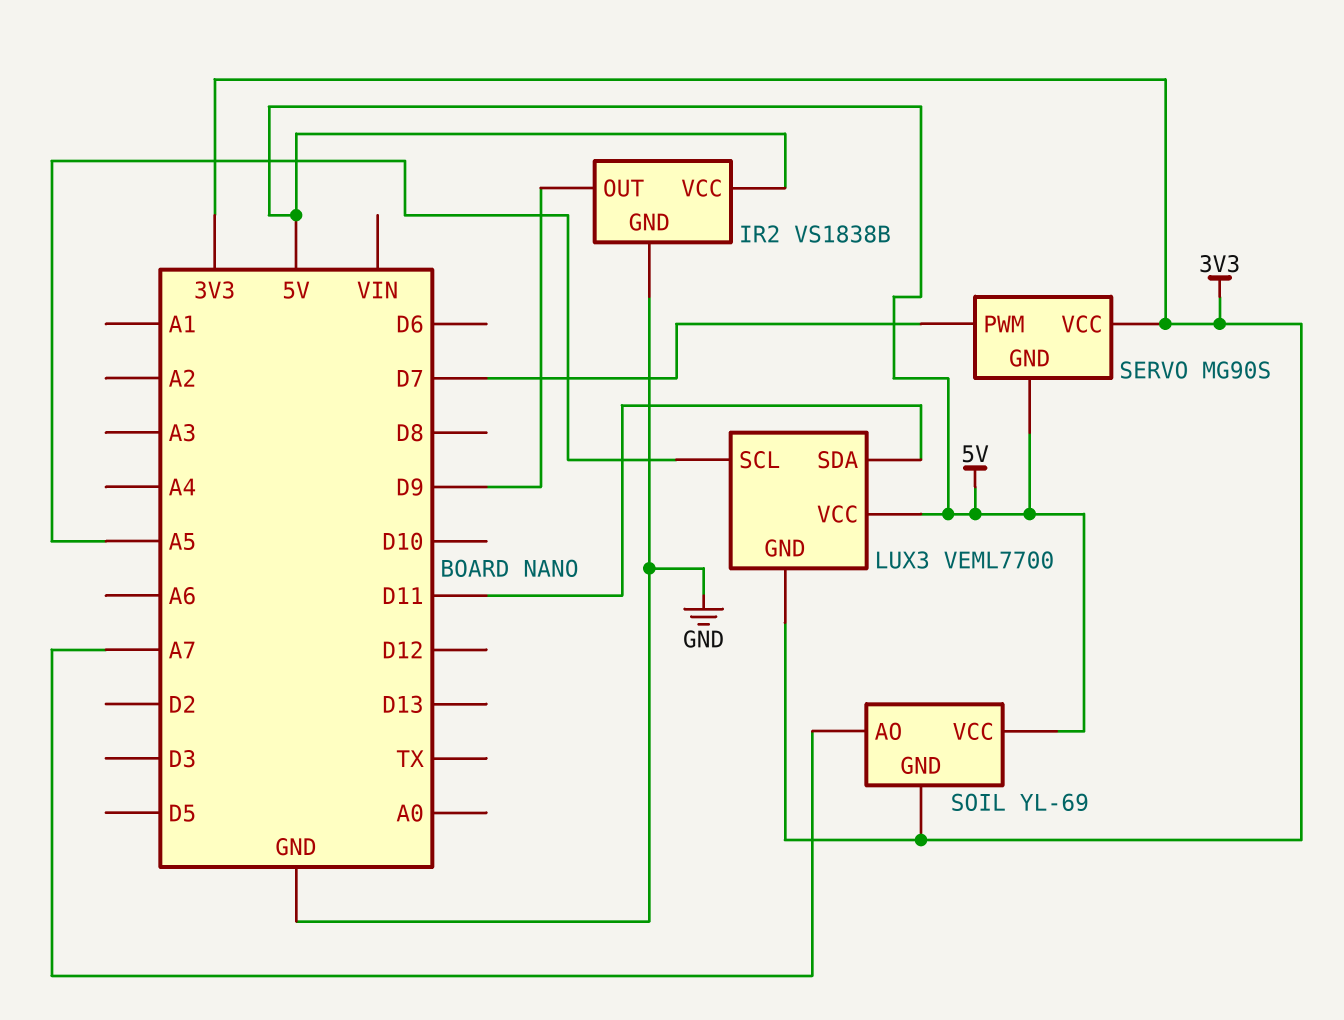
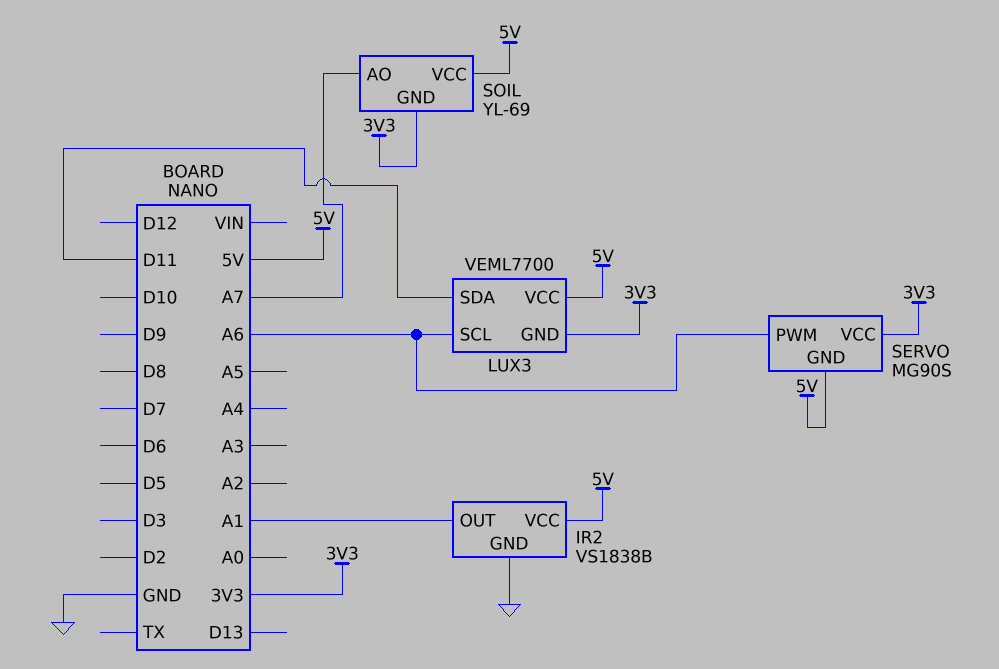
IR2 pin OUT: D9 -> A1
LUX3 pin SCL: A5 -> A6
SERVO pin PWM: D7 -> A6

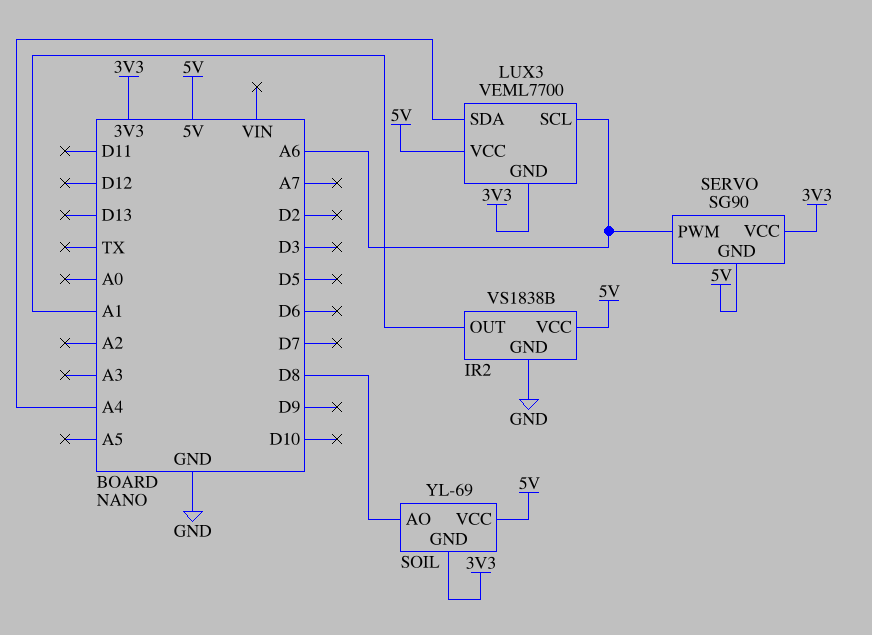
LUX3 pin SDA: D11 -> A4
SERVO: MG90S -> SG90
SOIL pin AO: A7 -> D8

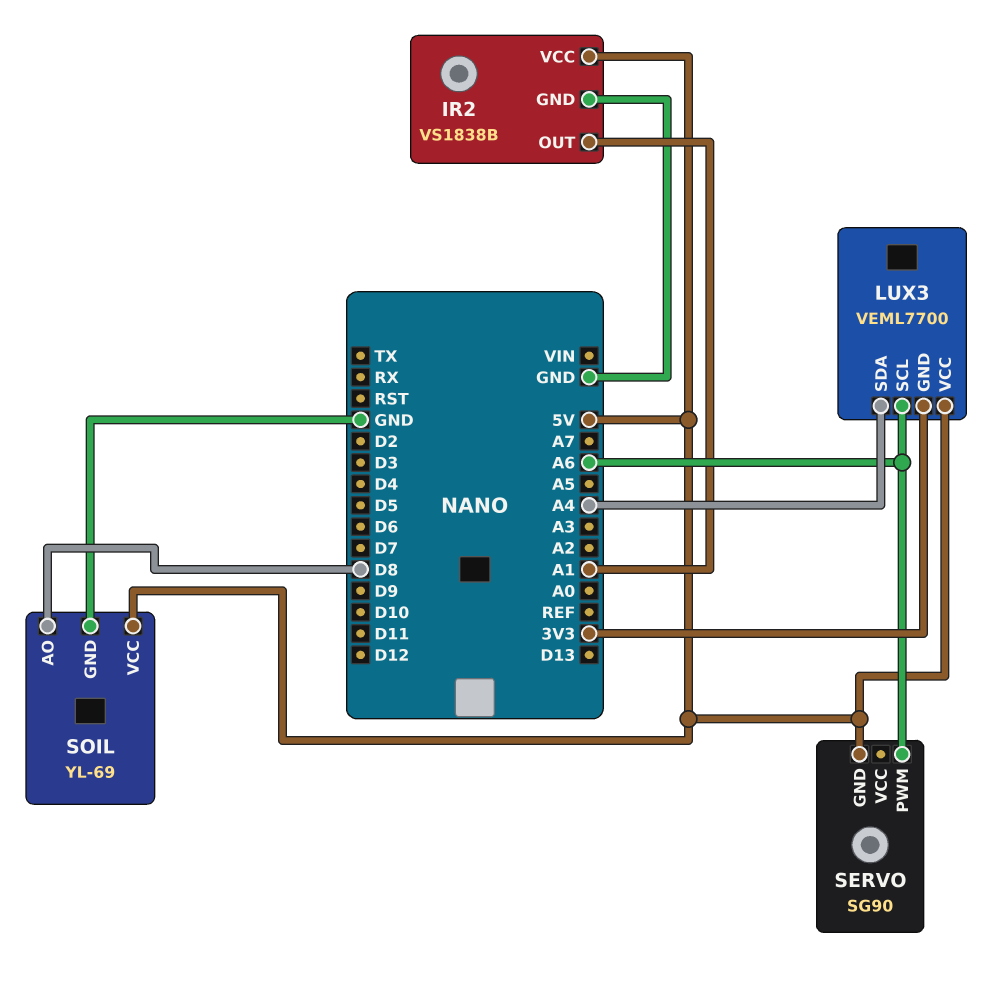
SERVO pin VCC: 3V3 -> none
SOIL pin GND: 3V3 -> GND

